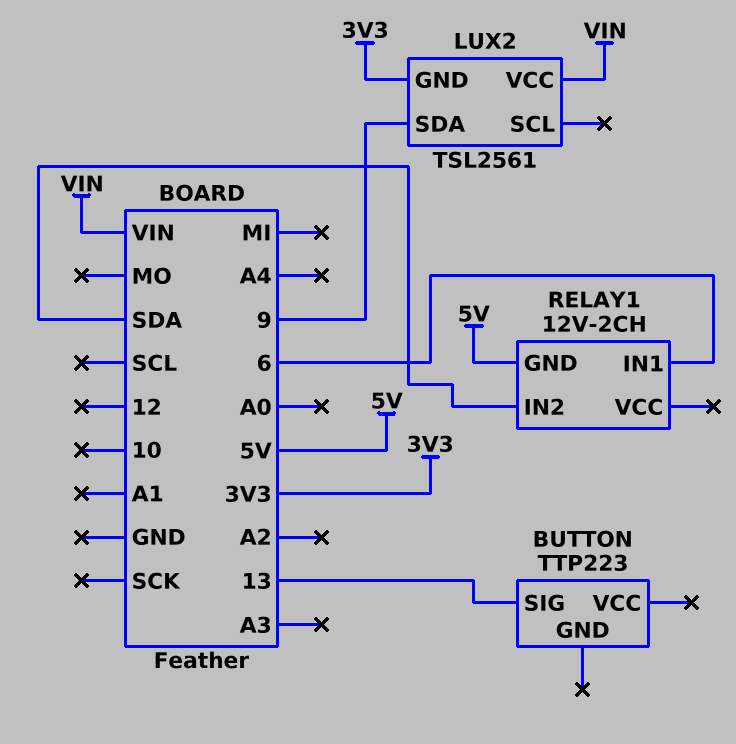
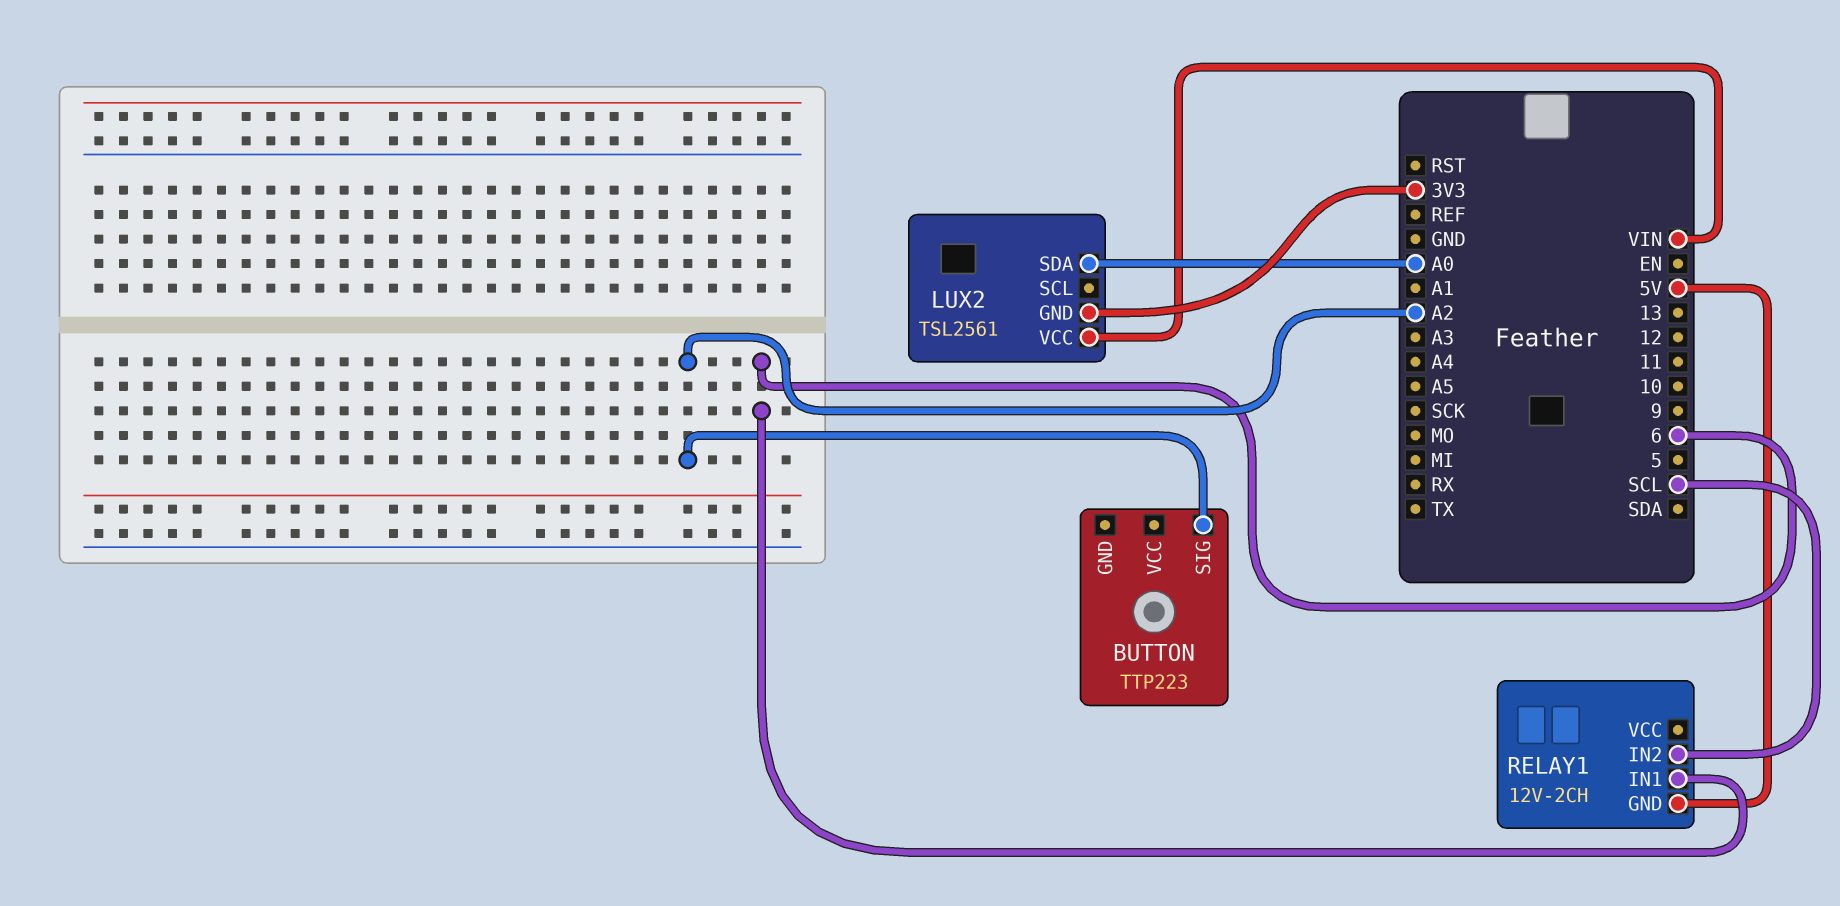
BUTTON pin SIG: 13 -> A2
LUX2 pin SDA: 9 -> A0
RELAY1 pin IN2: SDA -> SCL

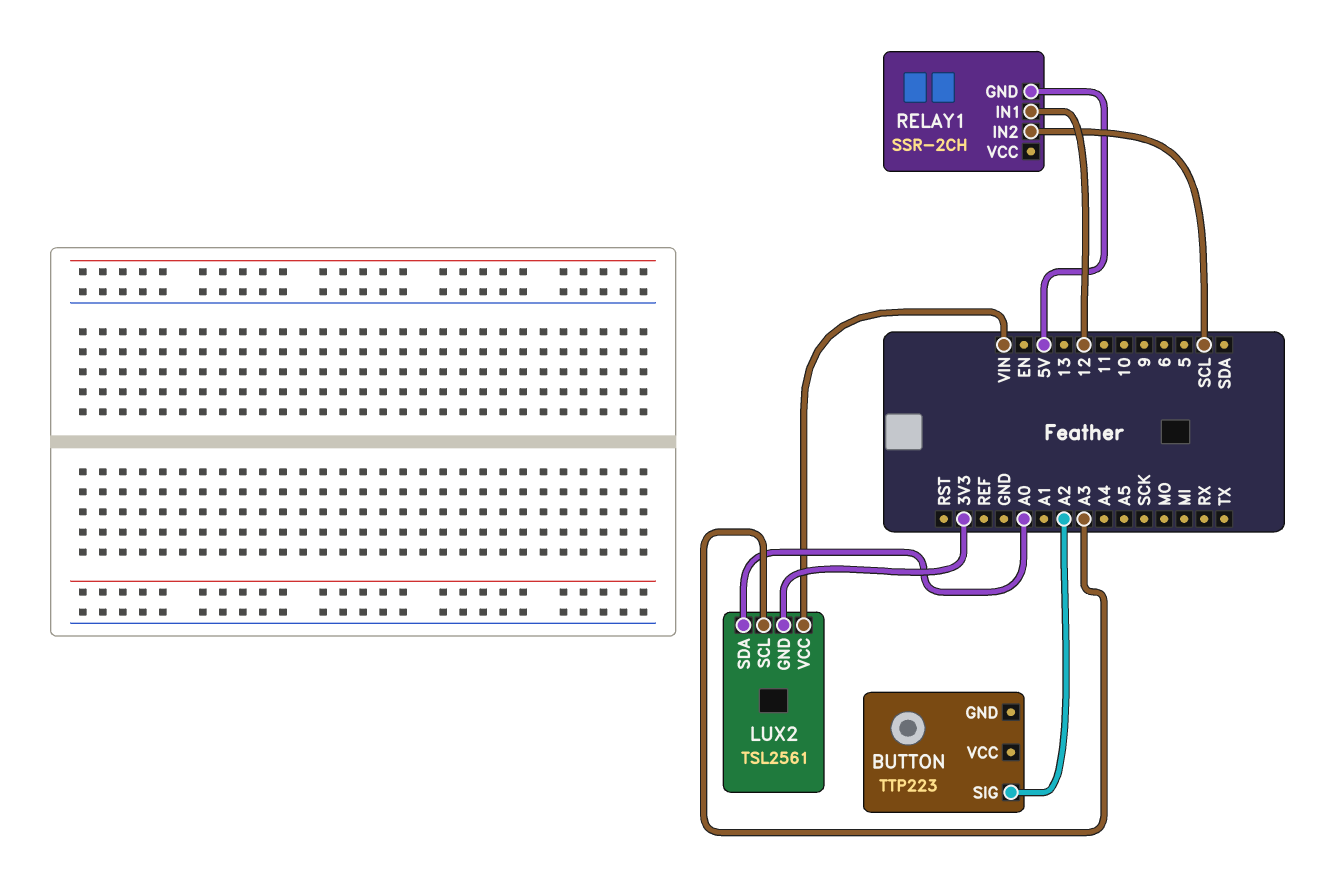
LUX2 pin SCL: none -> A3
RELAY1: 12V-2CH -> SSR-2CH
RELAY1 pin IN1: 6 -> 12

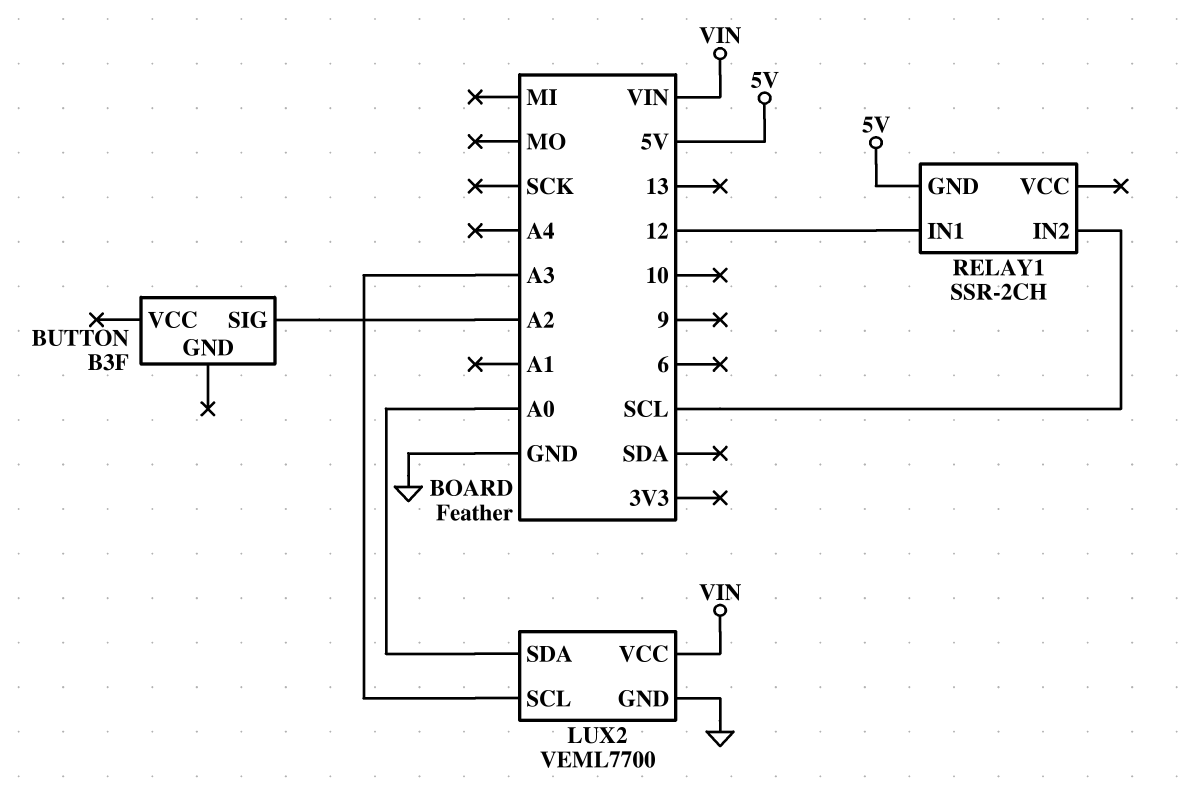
BUTTON: TTP223 -> B3F
LUX2: TSL2561 -> VEML7700
LUX2 pin GND: 3V3 -> GND

